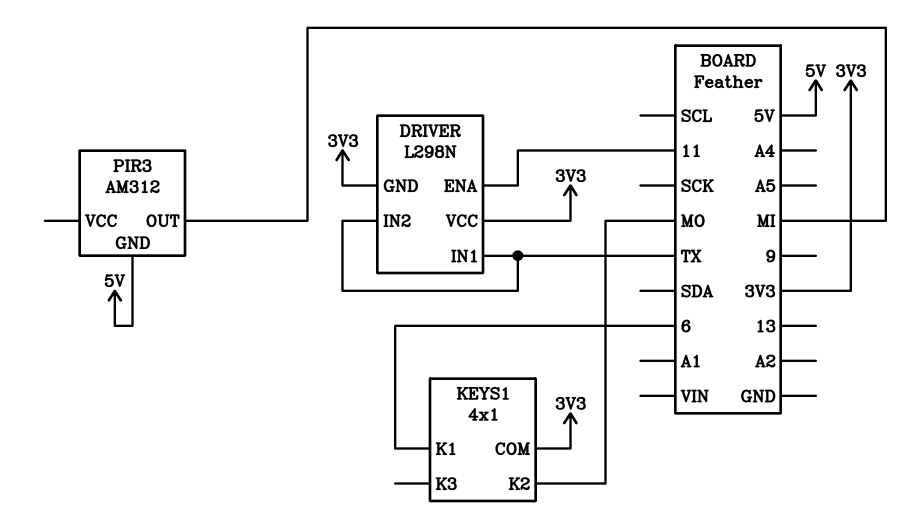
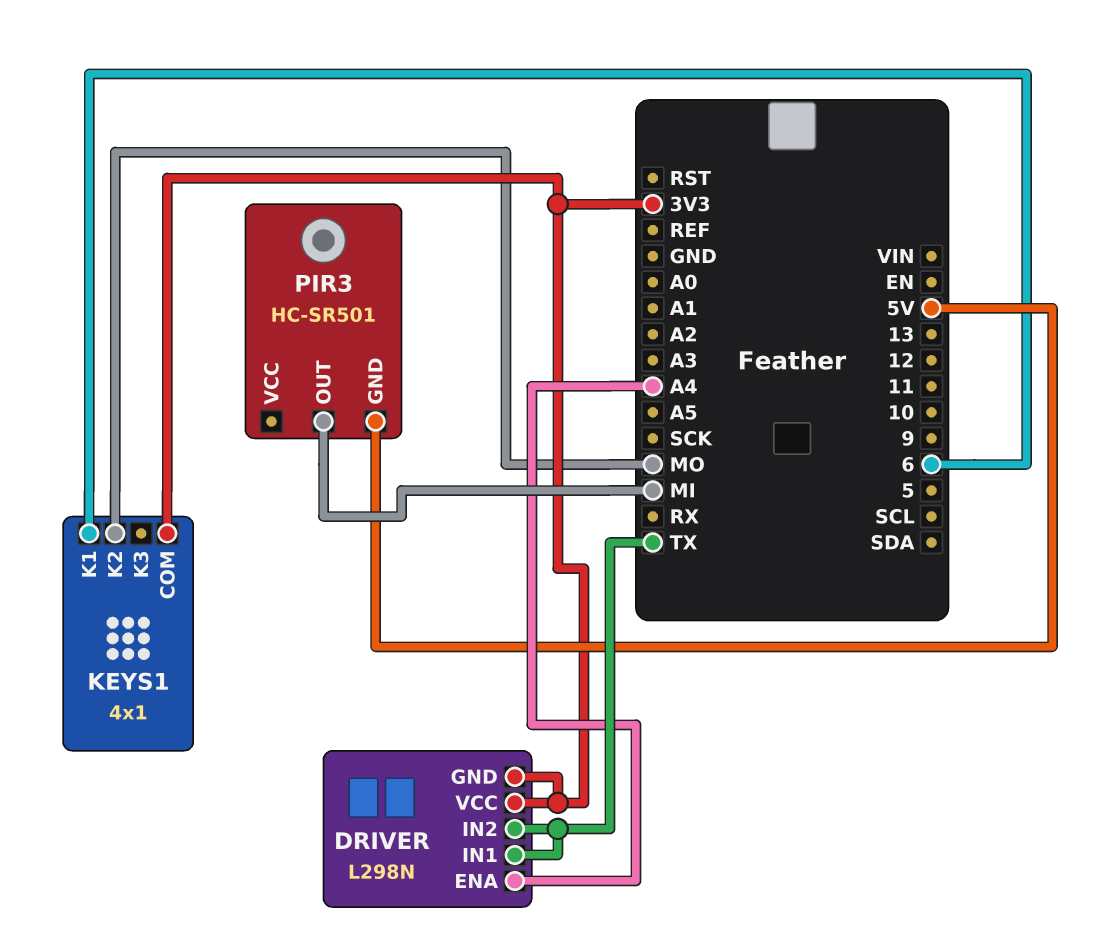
DRIVER pin ENA: 11 -> A4
PIR3: AM312 -> HC-SR501

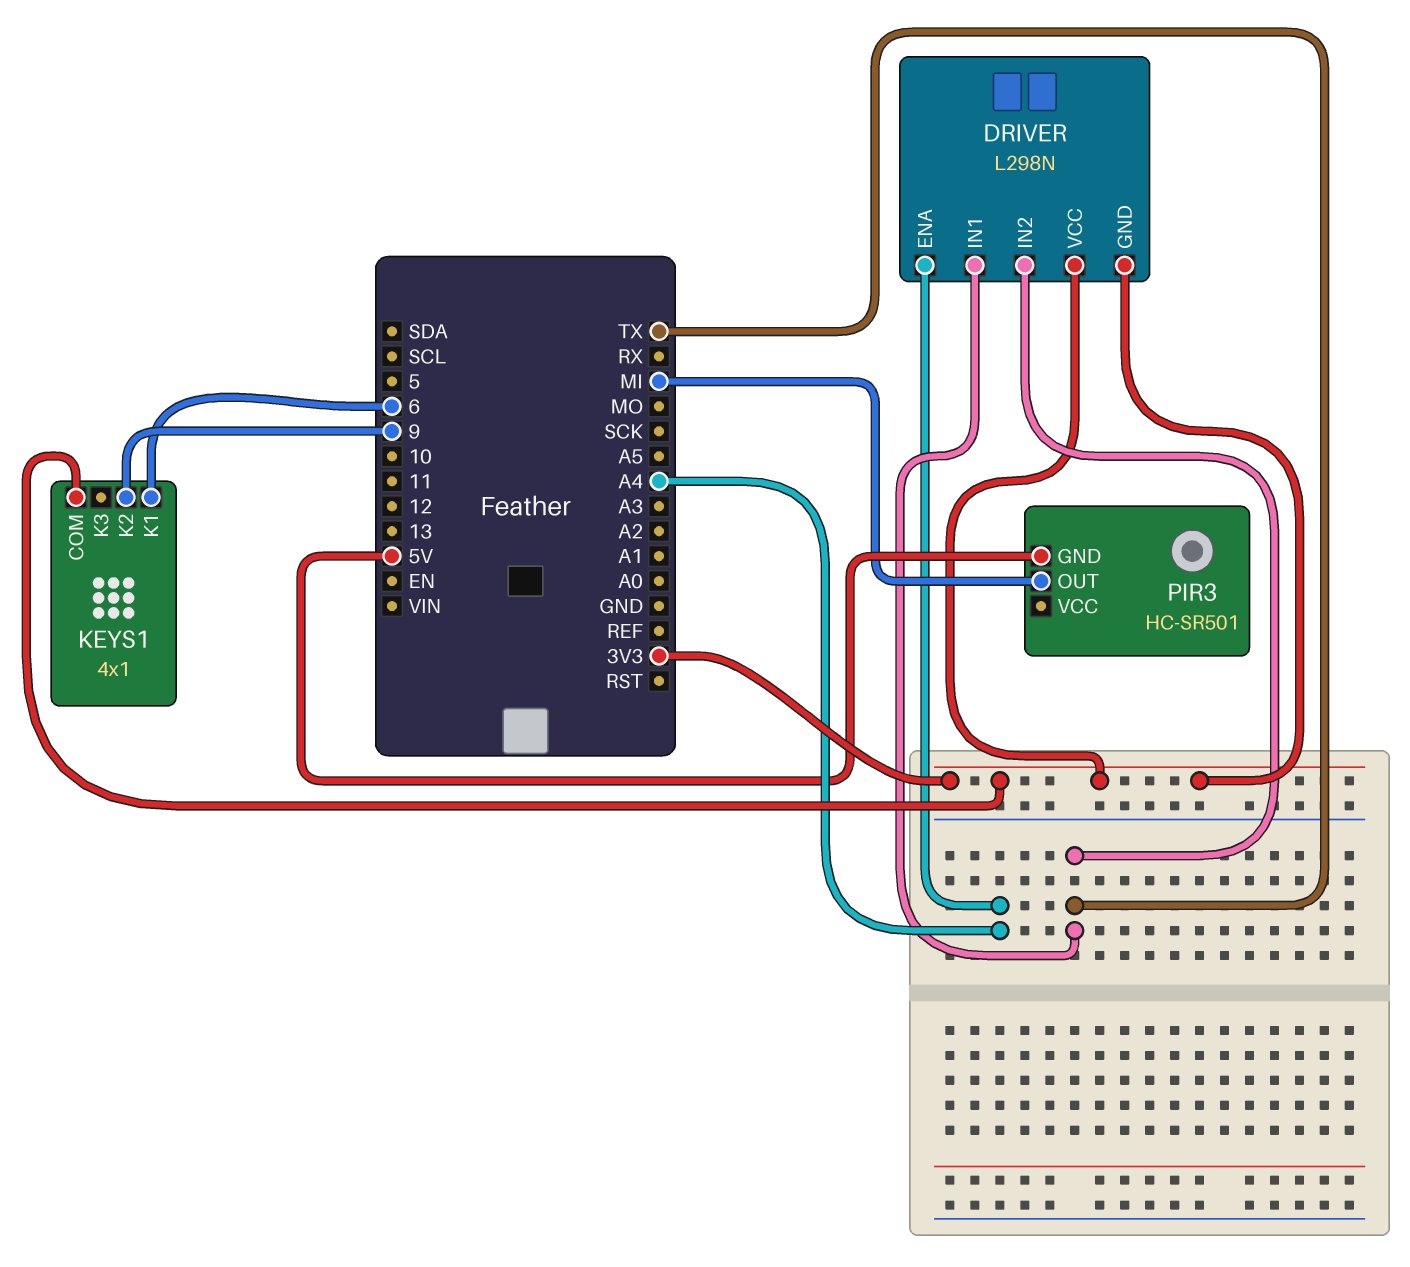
KEYS1 pin K2: MO -> 9

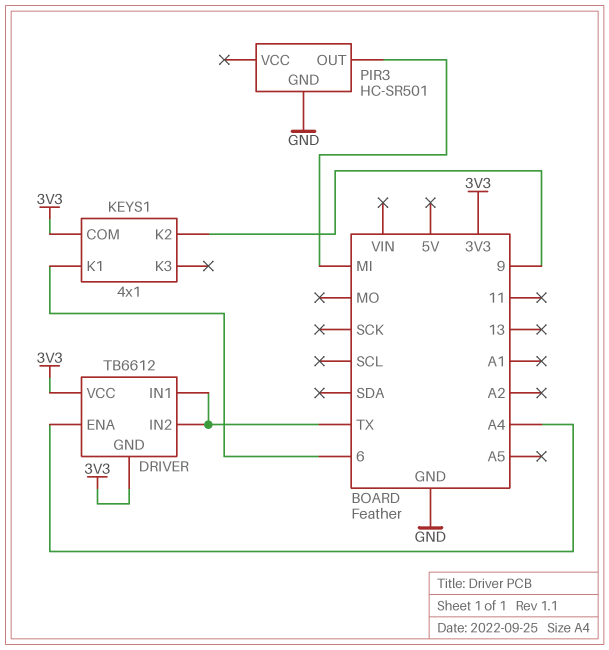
DRIVER: L298N -> TB6612
PIR3 pin GND: 5V -> GND

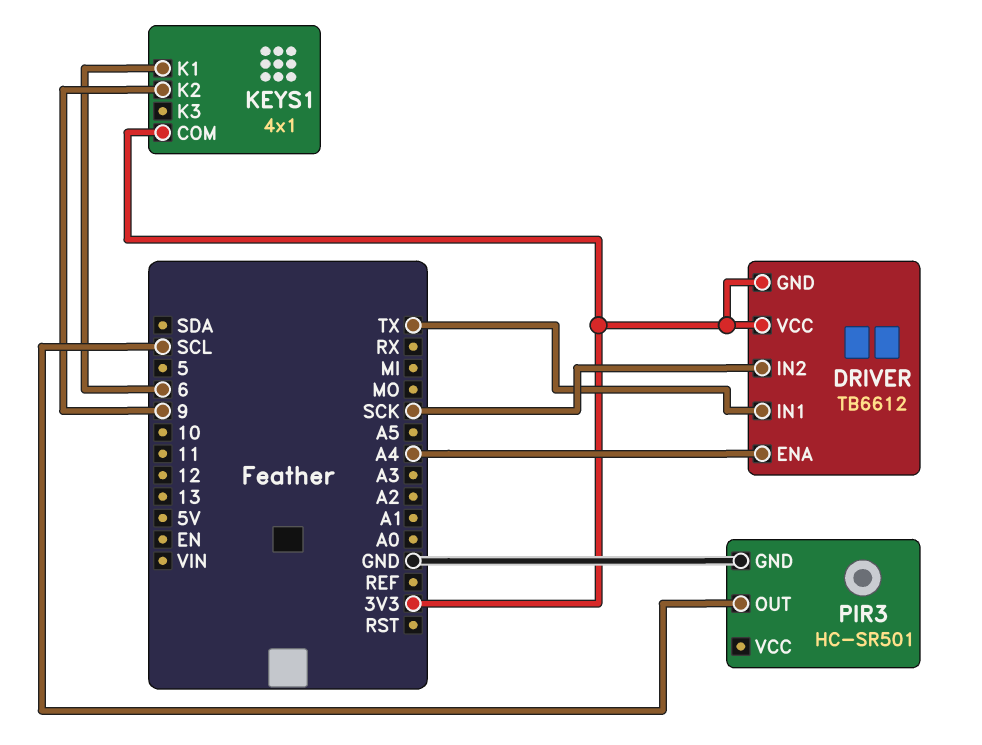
DRIVER pin IN2: TX -> SCK
PIR3 pin OUT: MI -> SCL

